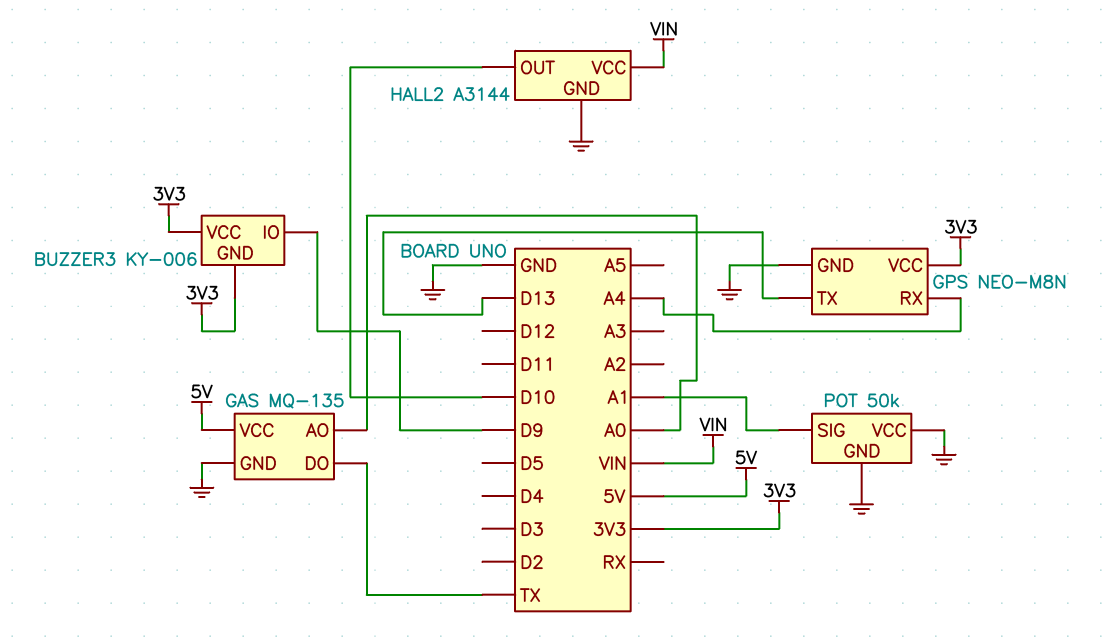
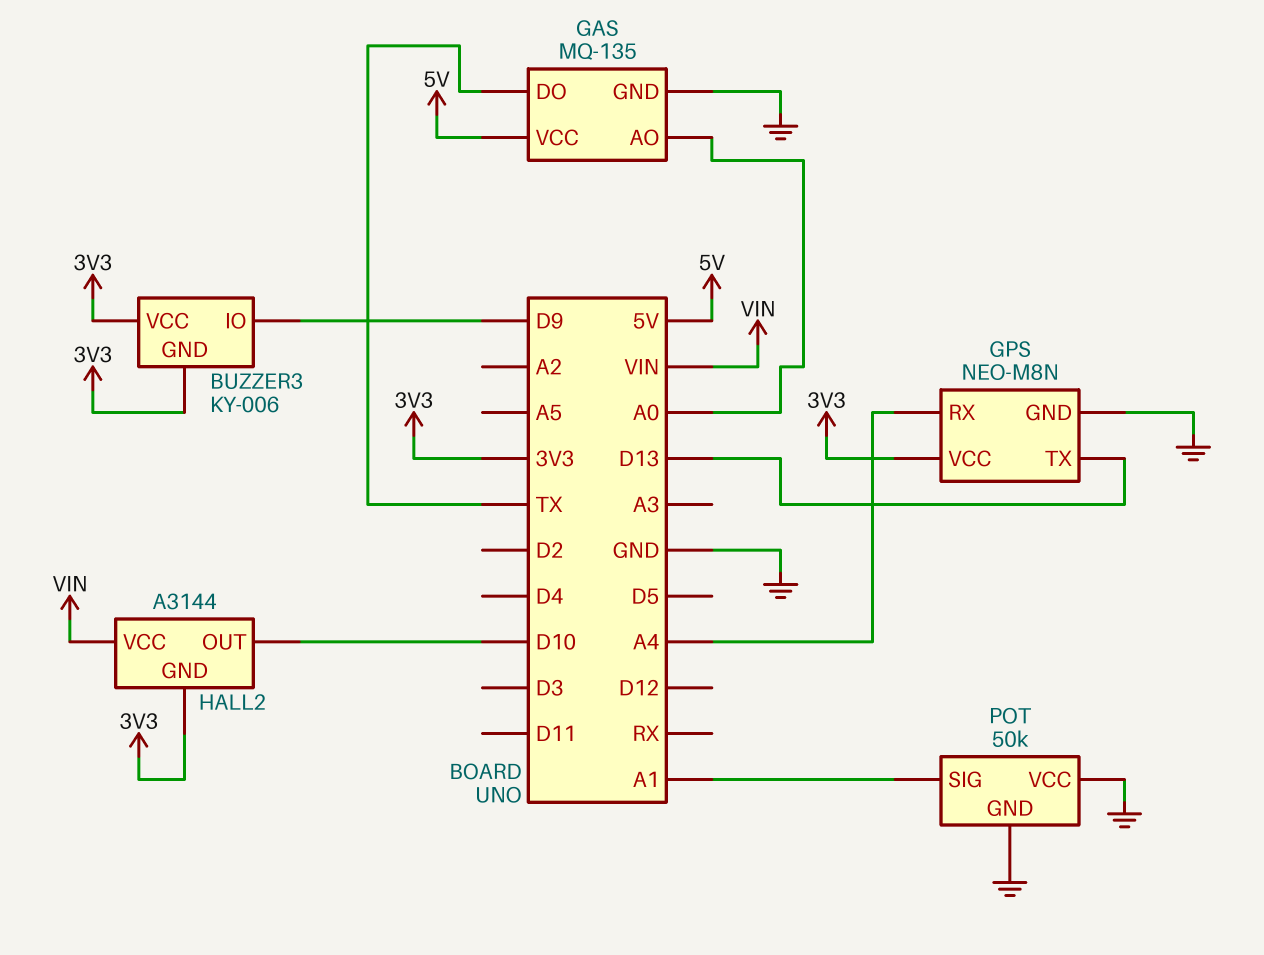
HALL2 pin GND: GND -> 3V3

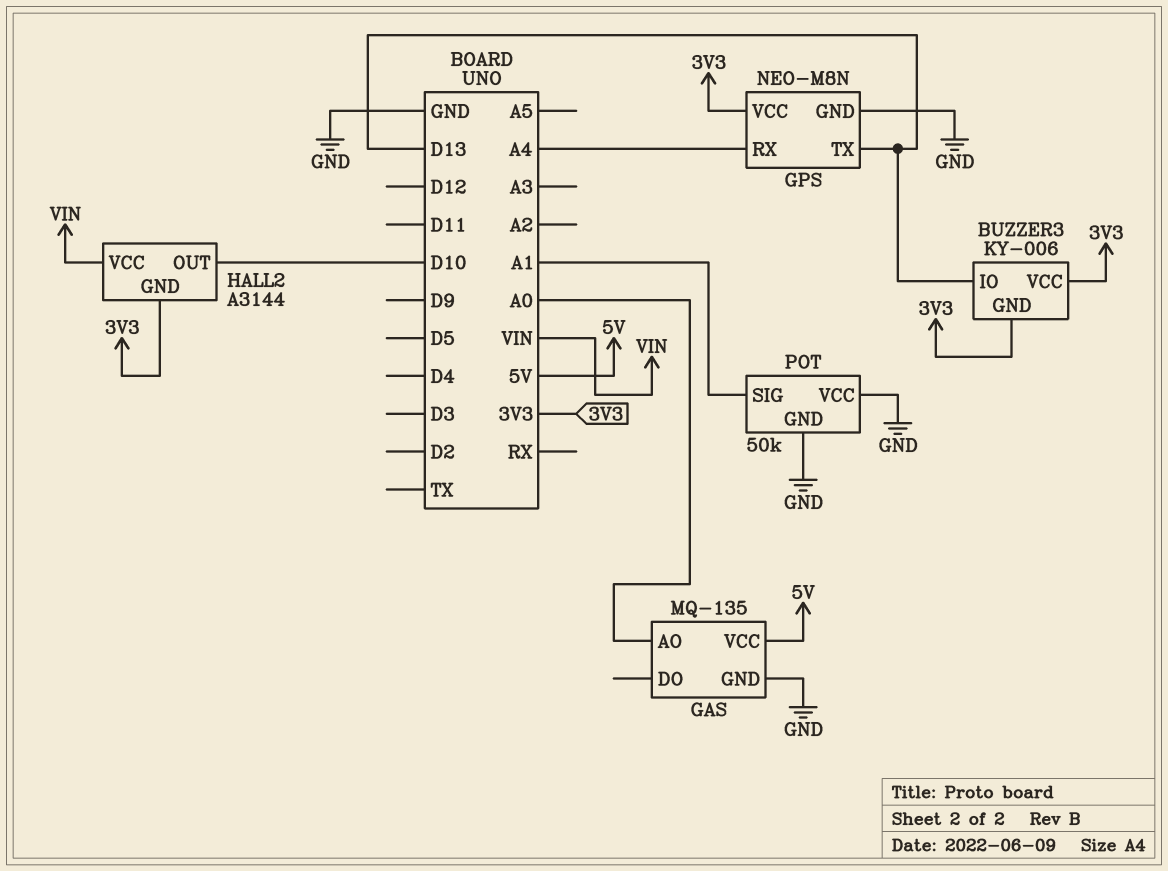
BUZZER3 pin IO: D9 -> D13
GAS pin DO: TX -> none

